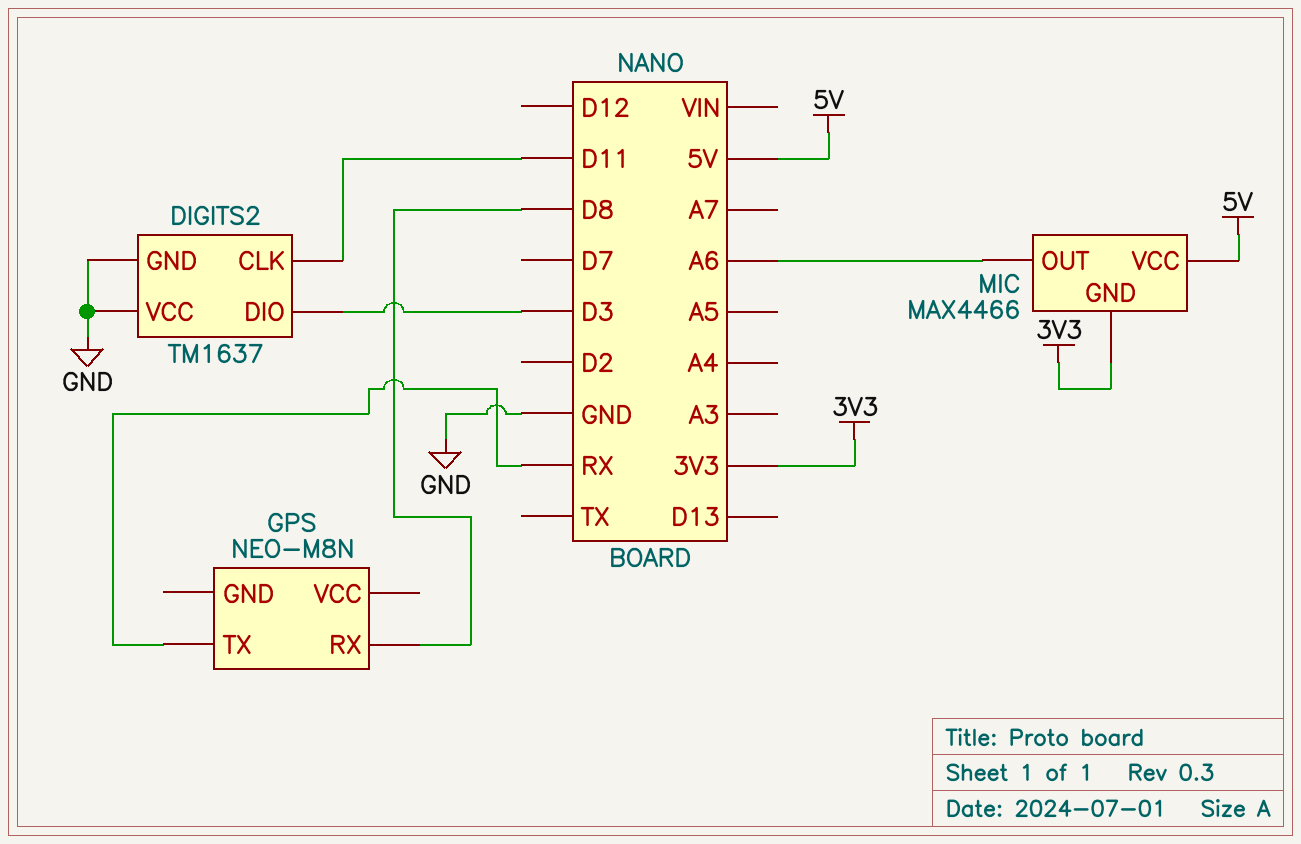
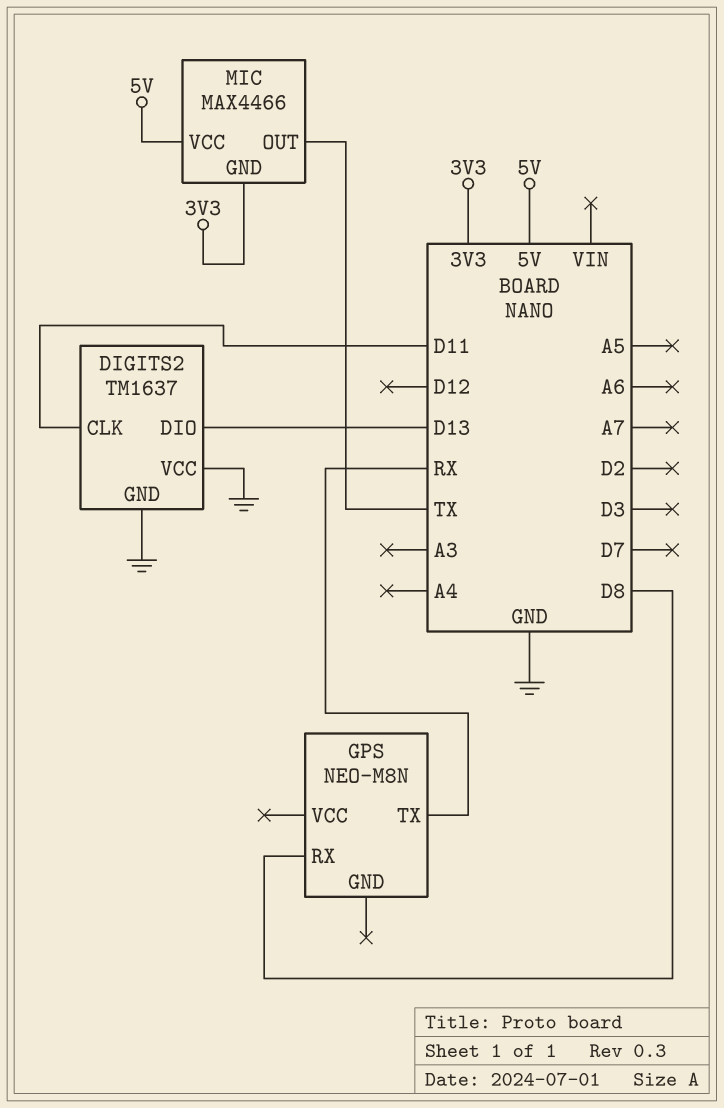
DIGITS2 pin DIO: D3 -> D13
MIC pin OUT: A6 -> TX

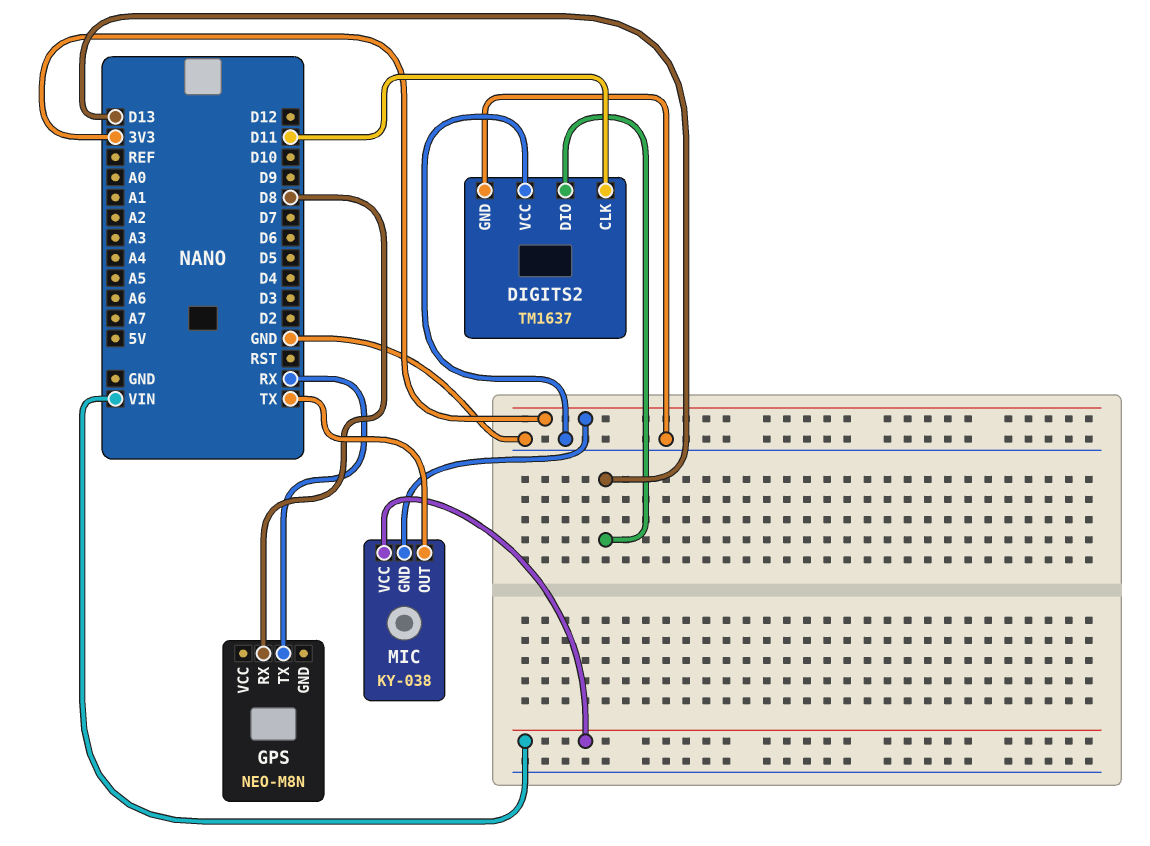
MIC: MAX4466 -> KY-038
MIC pin VCC: 5V -> VIN

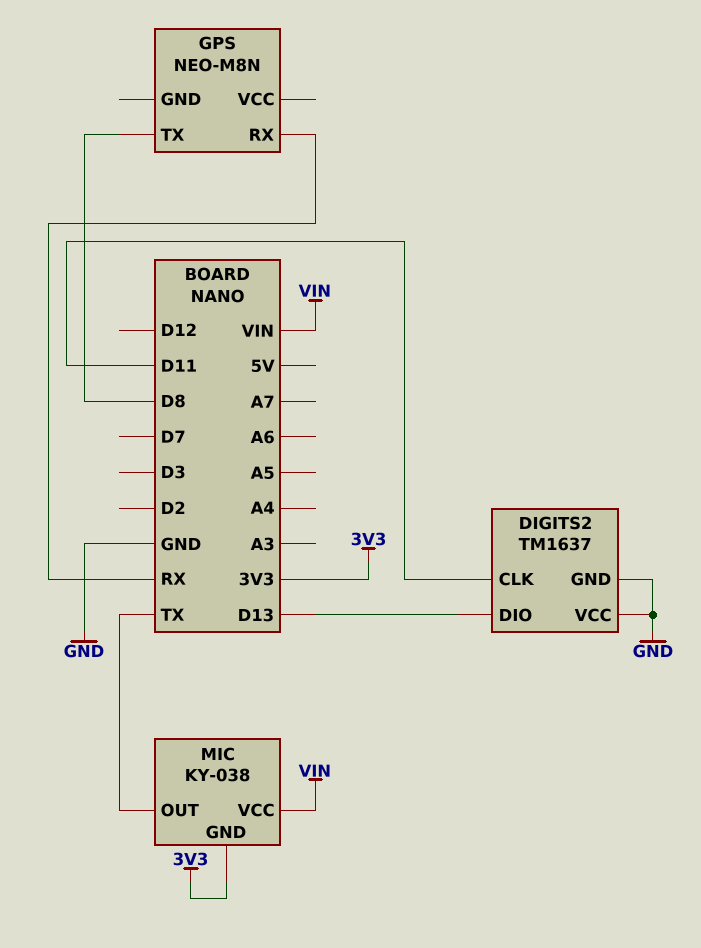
GPS pin RX: D8 -> RX
GPS pin TX: RX -> D8

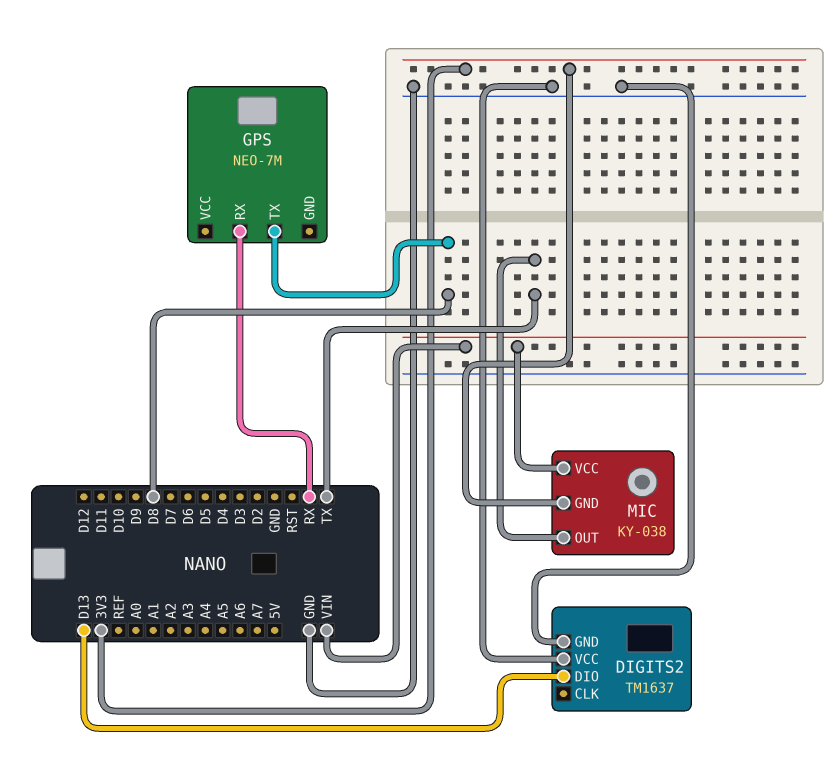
DIGITS2 pin CLK: D11 -> none
GPS: NEO-M8N -> NEO-7M

